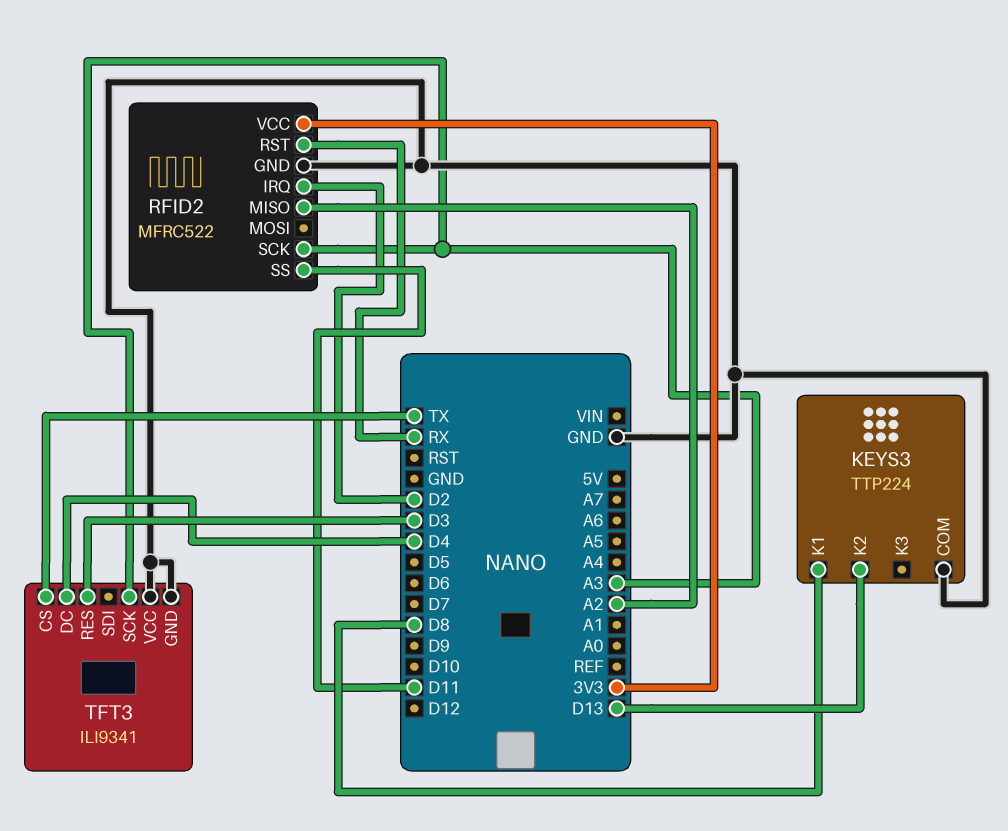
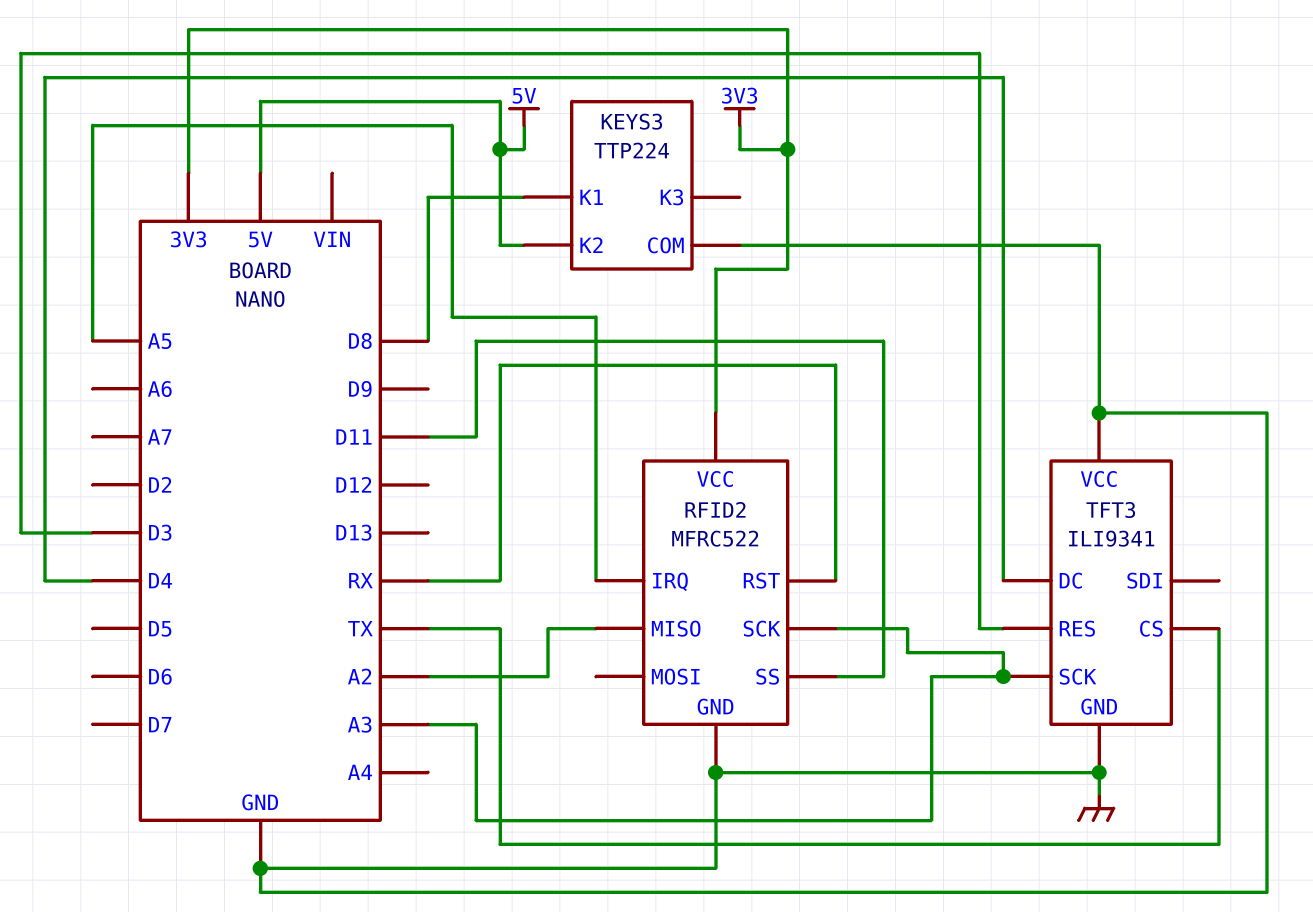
KEYS3 pin K2: D13 -> 5V
RFID2 pin IRQ: D2 -> A5

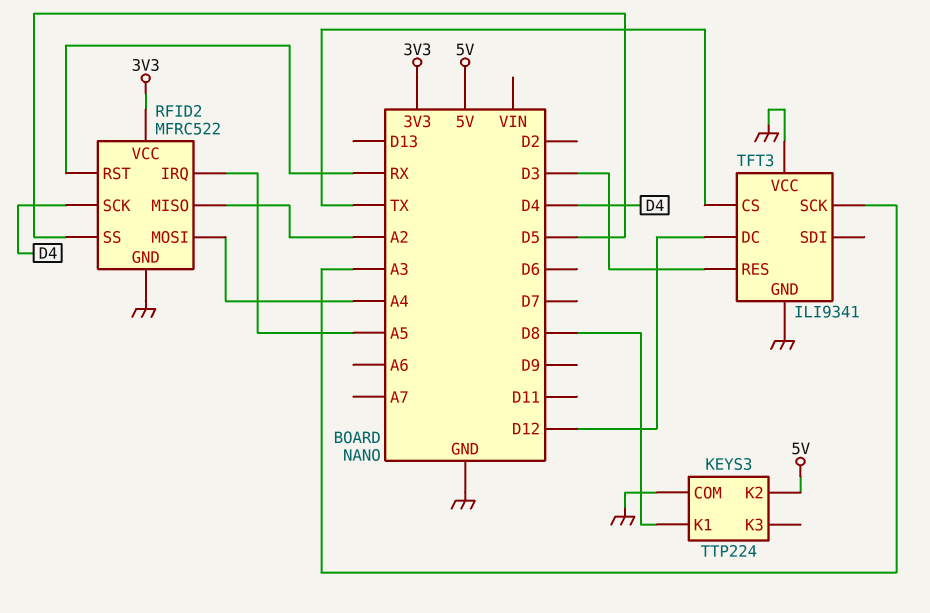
RFID2 pin MOSI: none -> A4
RFID2 pin SCK: A3 -> D4
RFID2 pin SS: D11 -> D5
TFT3 pin DC: D4 -> D12

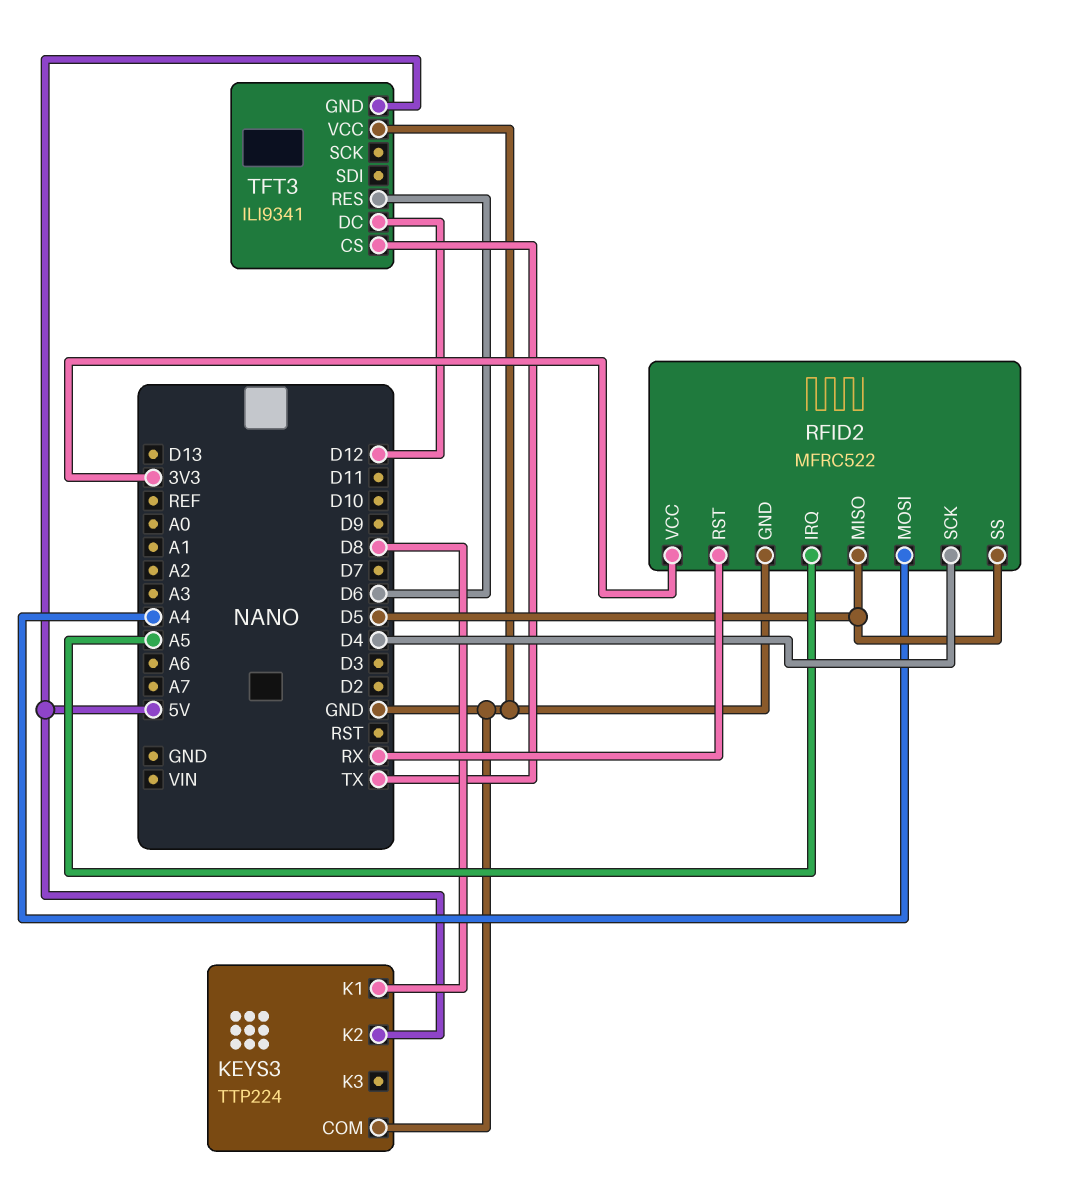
RFID2 pin MISO: A2 -> D5
TFT3 pin GND: GND -> 5V
TFT3 pin RES: D3 -> D6
TFT3 pin SCK: A3 -> none

